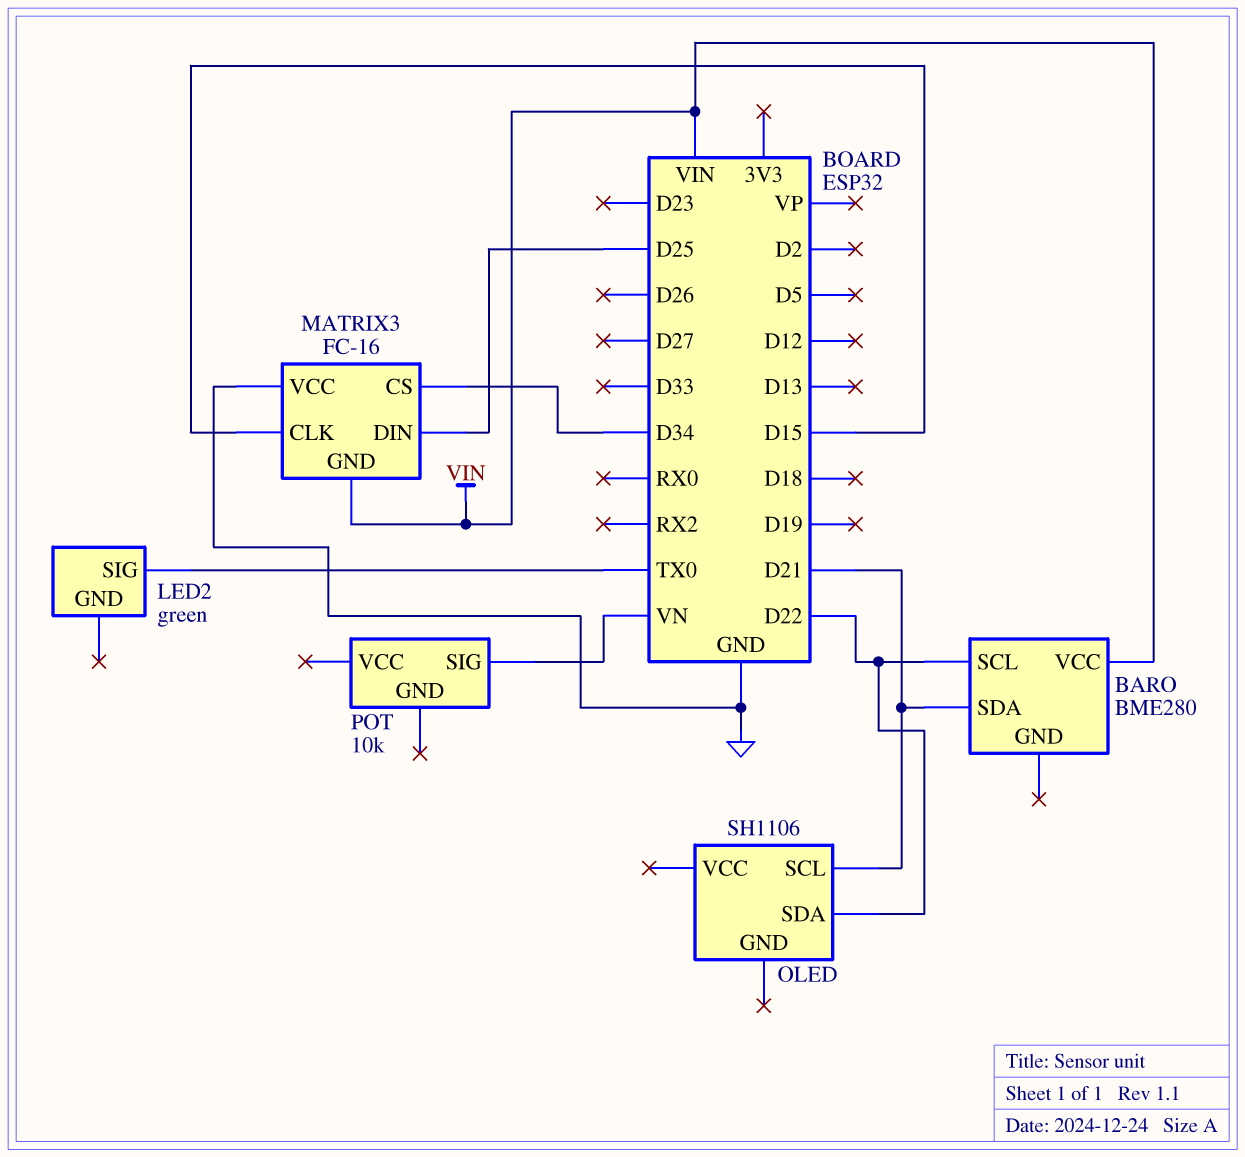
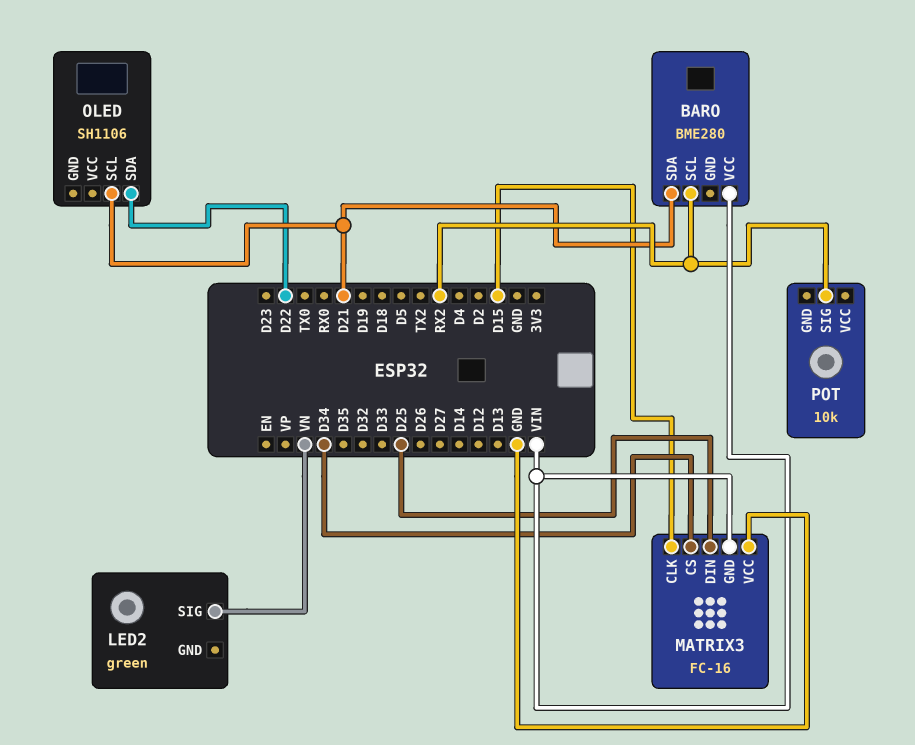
BARO pin SCL: D22 -> RX2
LED2 pin SIG: TX0 -> VN
POT pin SIG: VN -> RX2

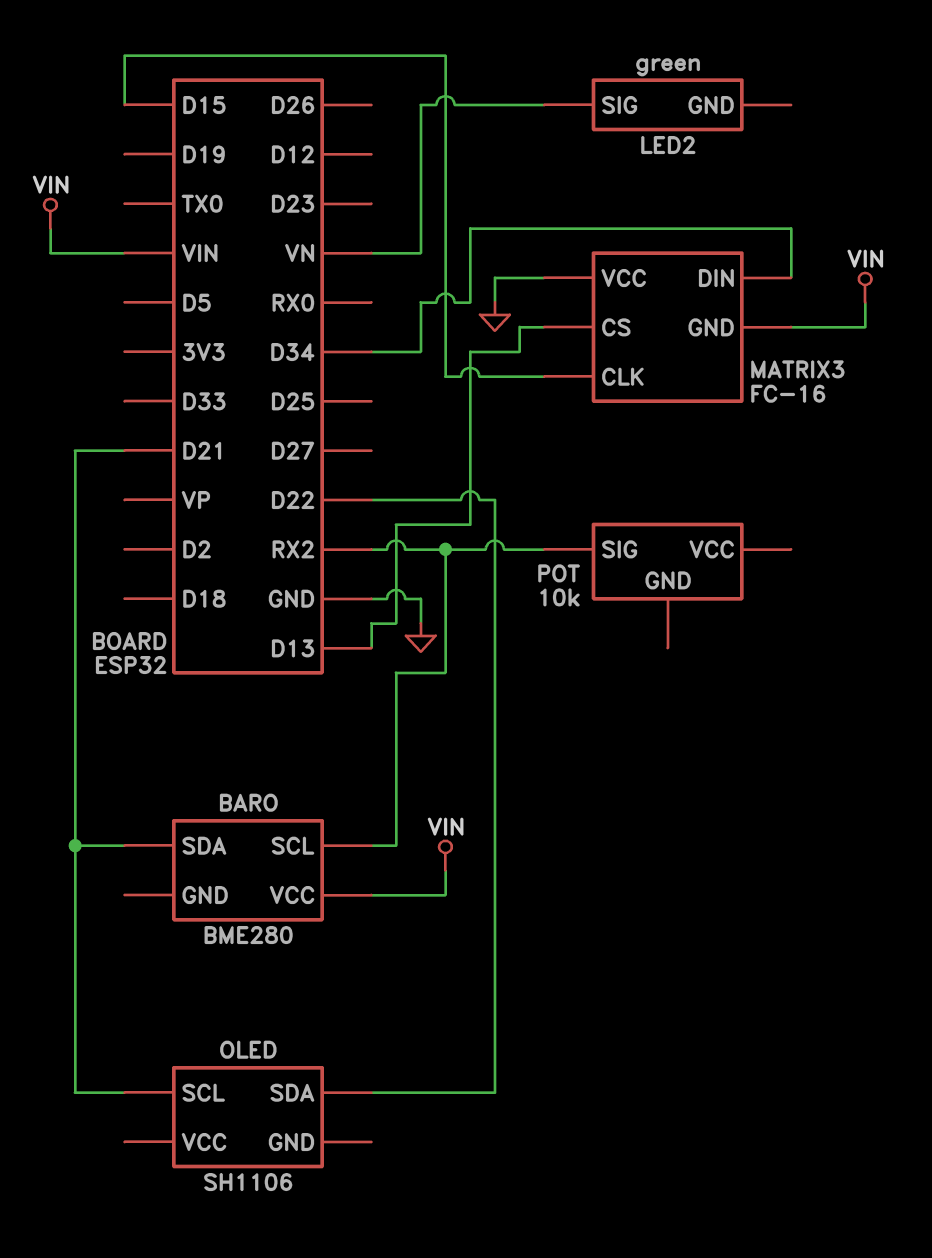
MATRIX3 pin CS: D34 -> D13
MATRIX3 pin DIN: D25 -> D34

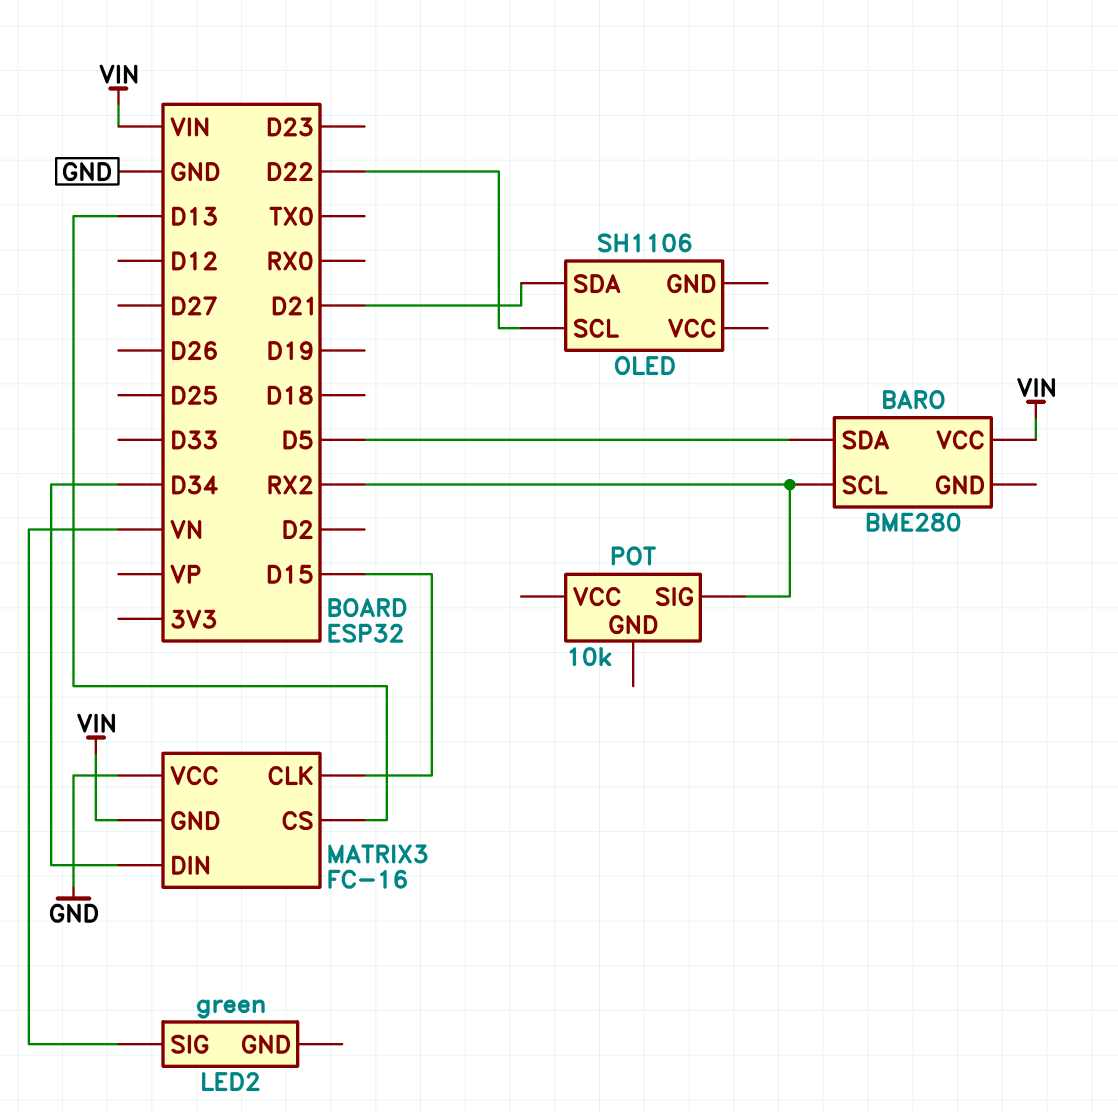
BARO pin SDA: D21 -> D5
OLED pin SCL: D21 -> D22
OLED pin SDA: D22 -> D21

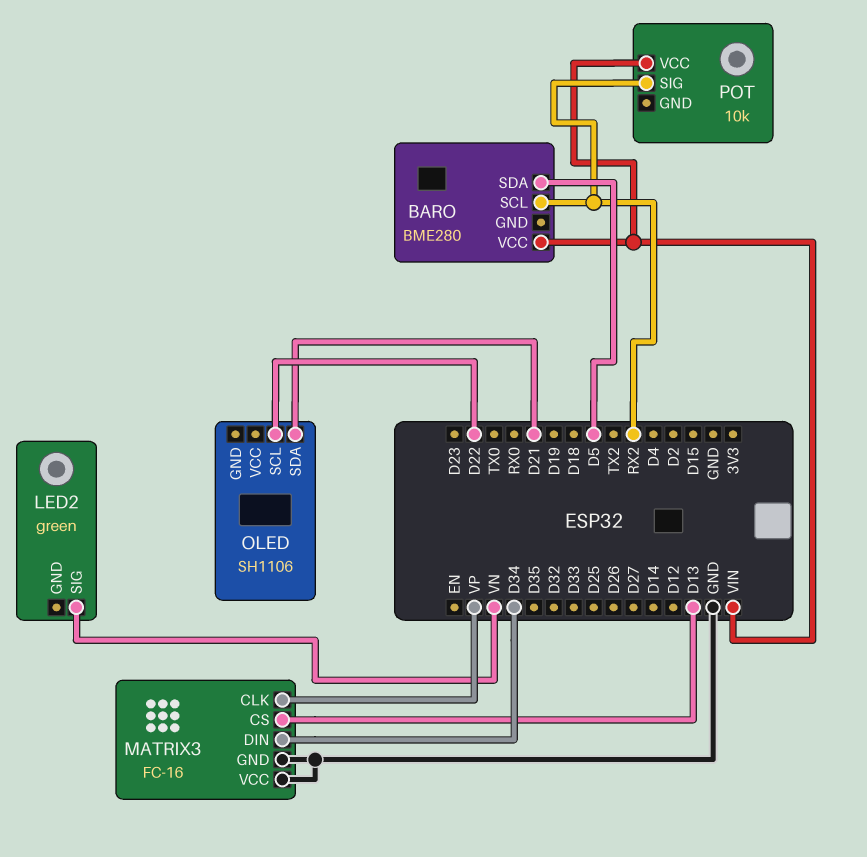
MATRIX3 pin CLK: D15 -> VP
MATRIX3 pin GND: VIN -> GND
POT pin VCC: none -> VIN

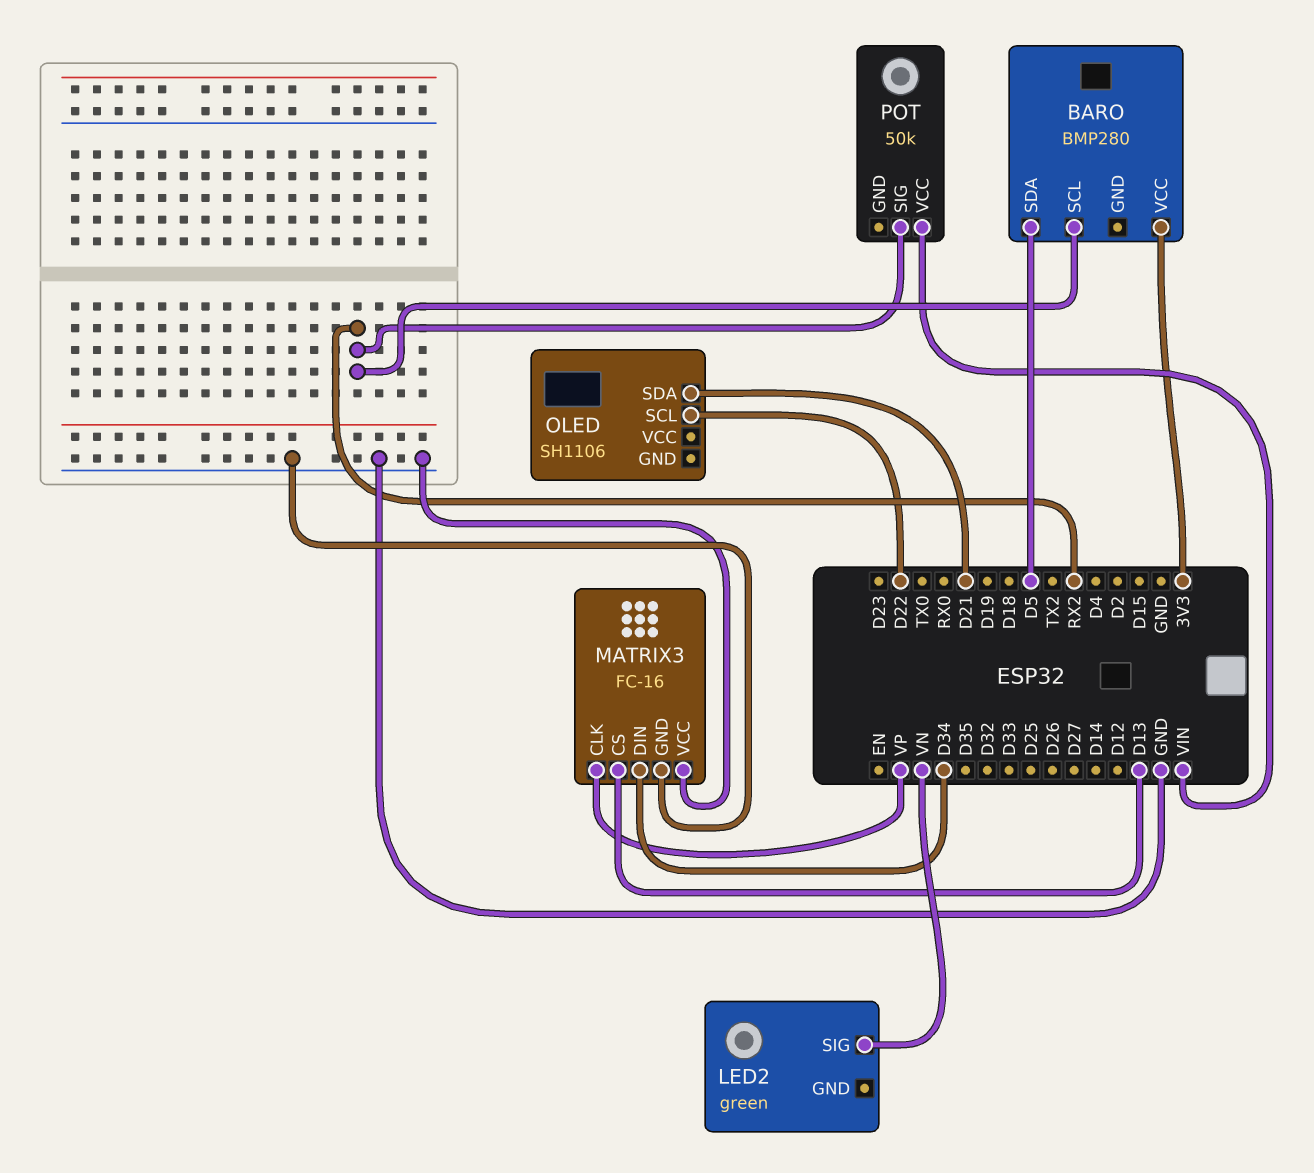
BARO: BME280 -> BMP280
BARO pin VCC: VIN -> 3V3
POT: 10k -> 50k

